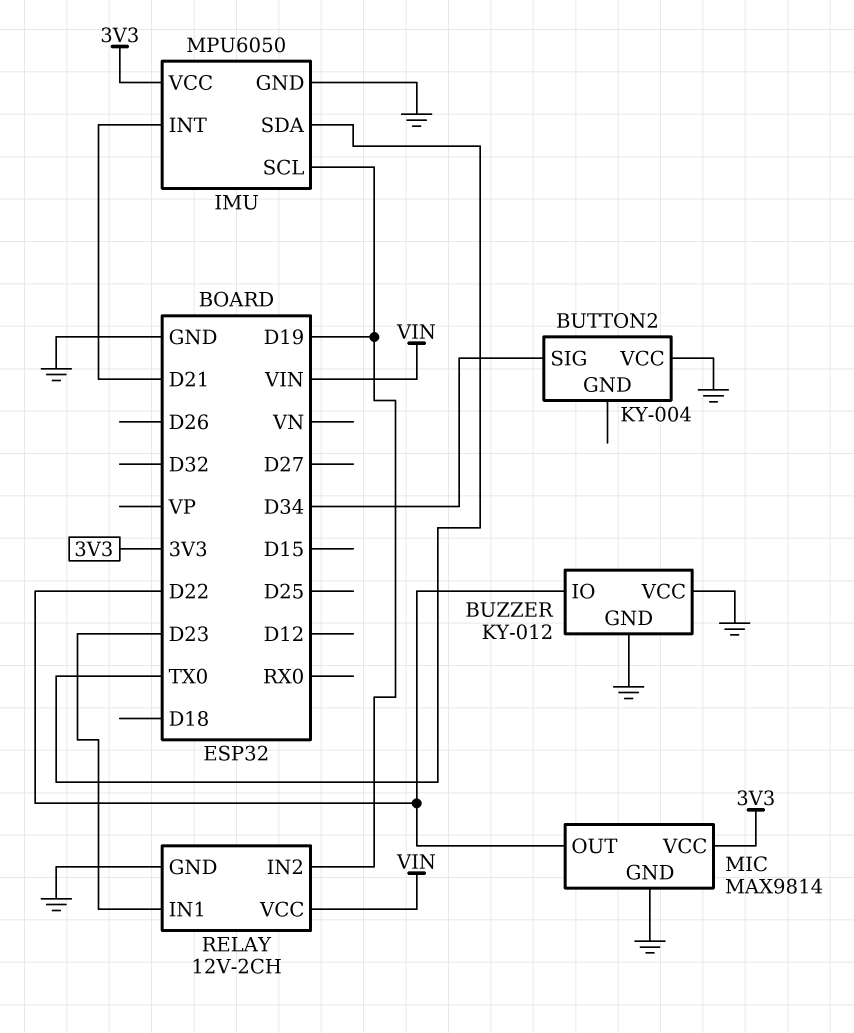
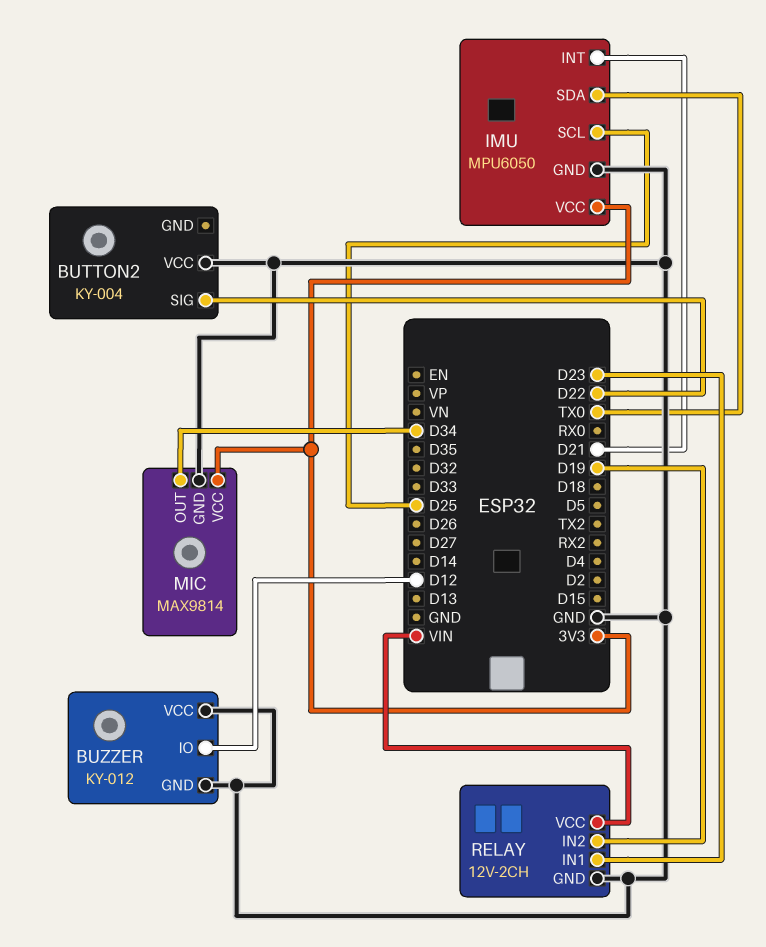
BUTTON2 pin SIG: D34 -> D22
BUZZER pin IO: D22 -> D12
IMU pin SCL: D19 -> D25
MIC pin OUT: D22 -> D34

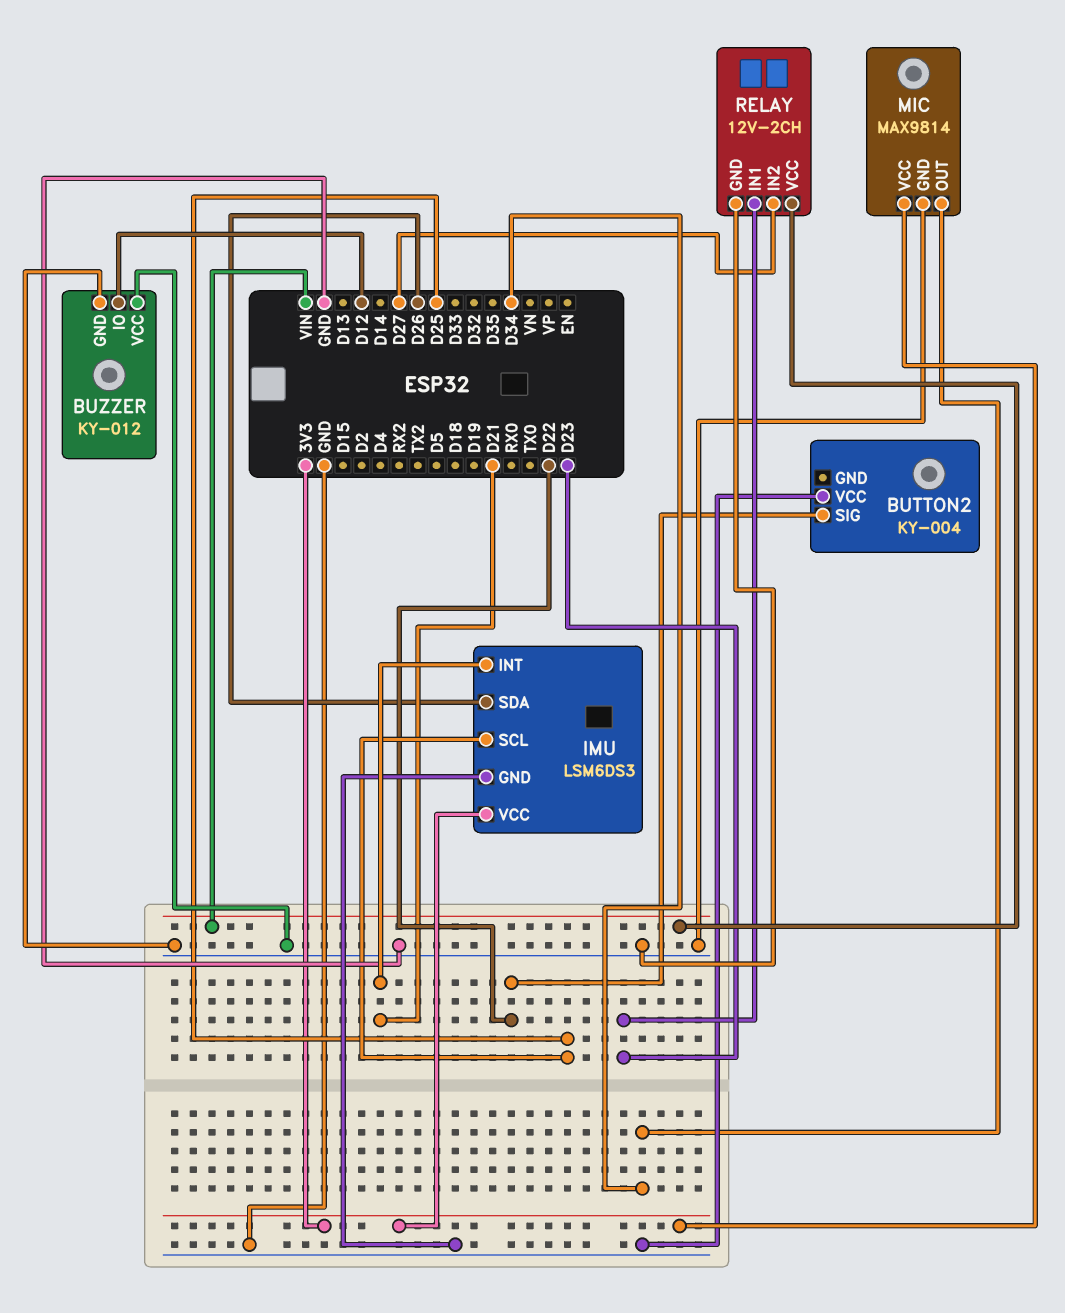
IMU: MPU6050 -> LSM6DS3
IMU pin SDA: TX0 -> D26
RELAY pin IN2: D19 -> D27

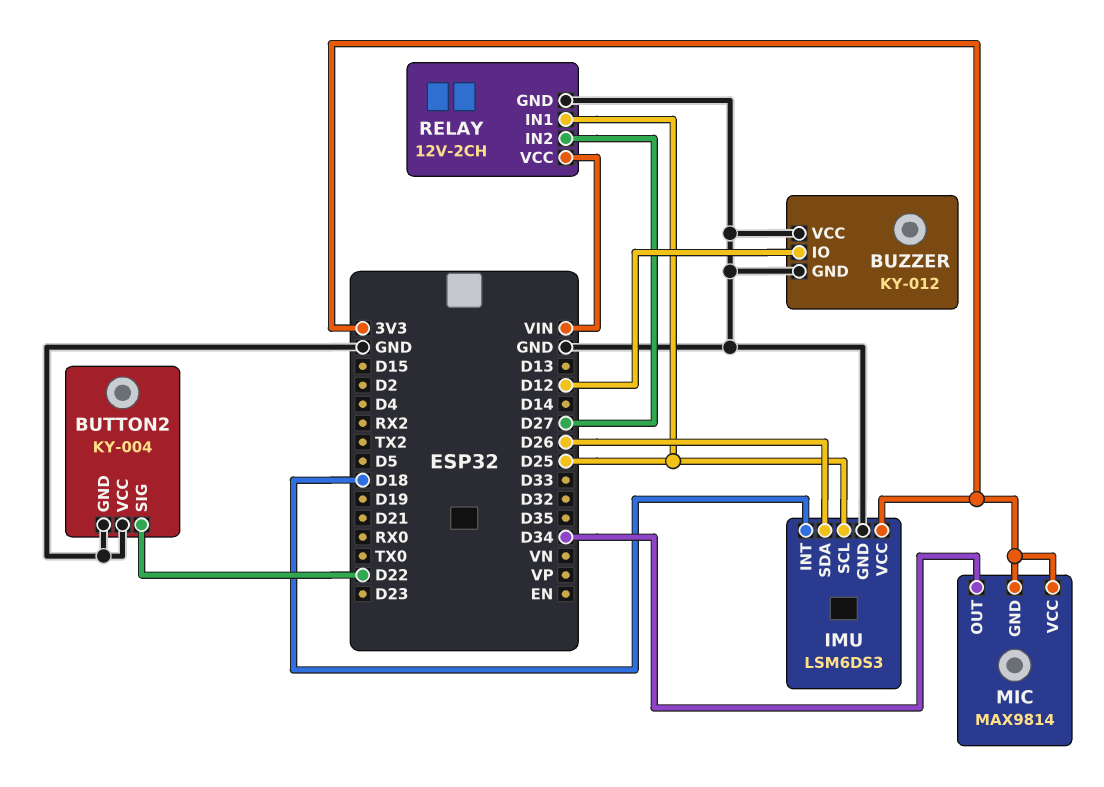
BUTTON2 pin GND: none -> GND
IMU pin INT: D21 -> D18
MIC pin GND: GND -> 3V3
RELAY pin IN1: D23 -> D25

